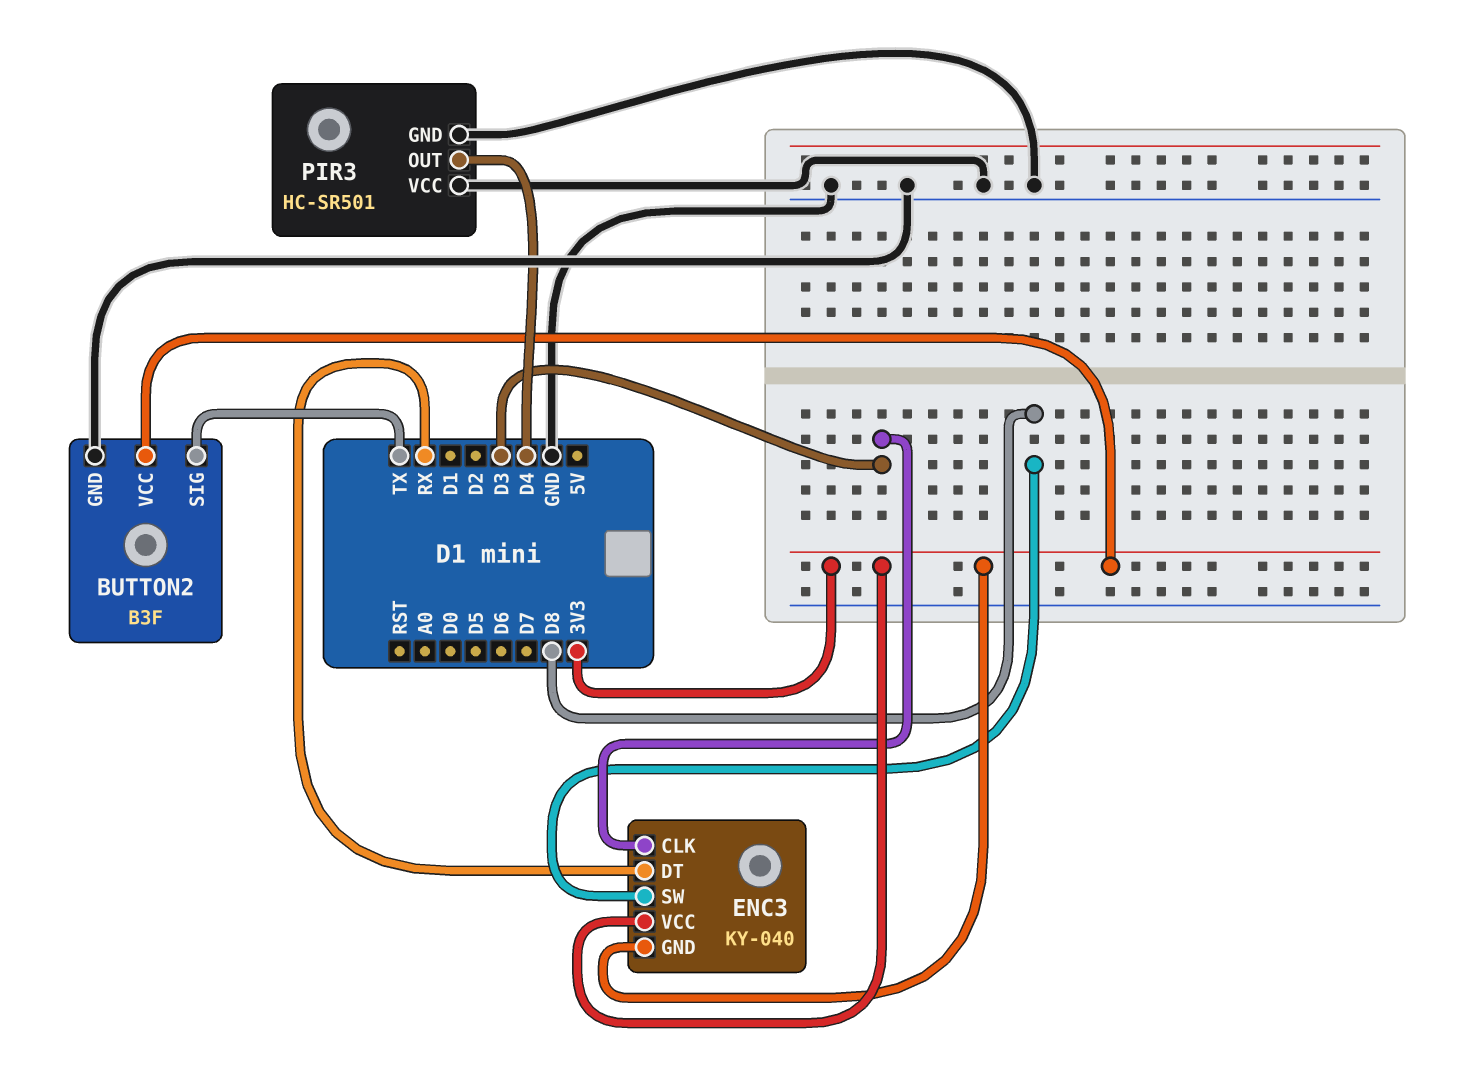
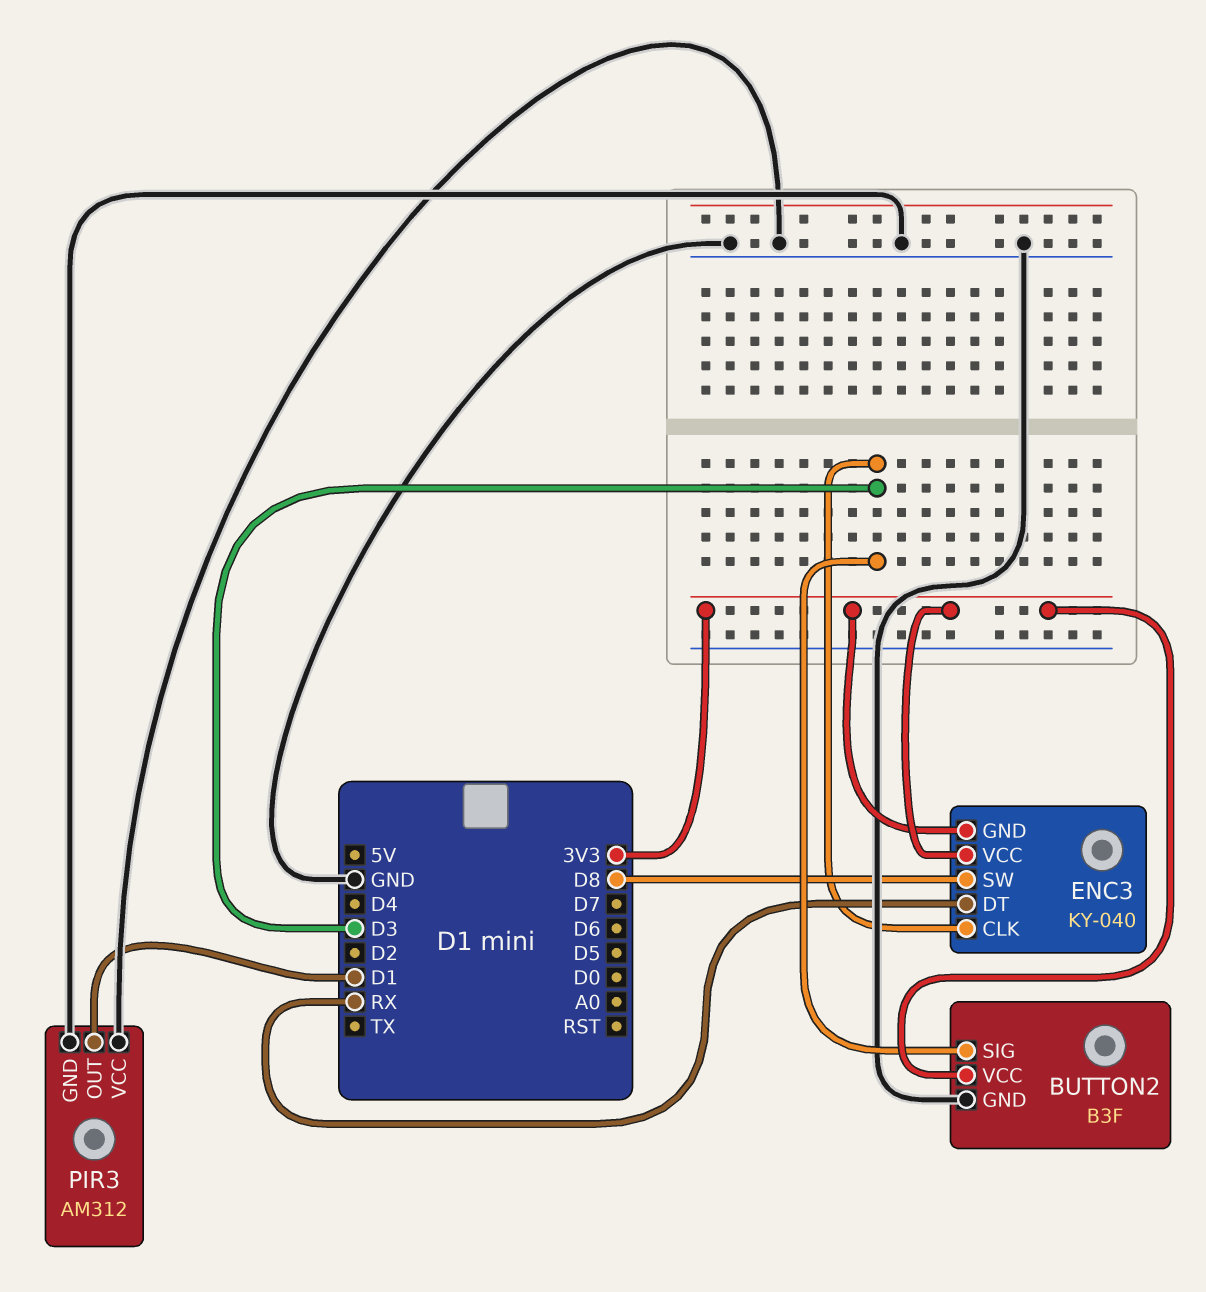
BUTTON2 pin SIG: TX -> D3
PIR3: HC-SR501 -> AM312
PIR3 pin OUT: D4 -> D1

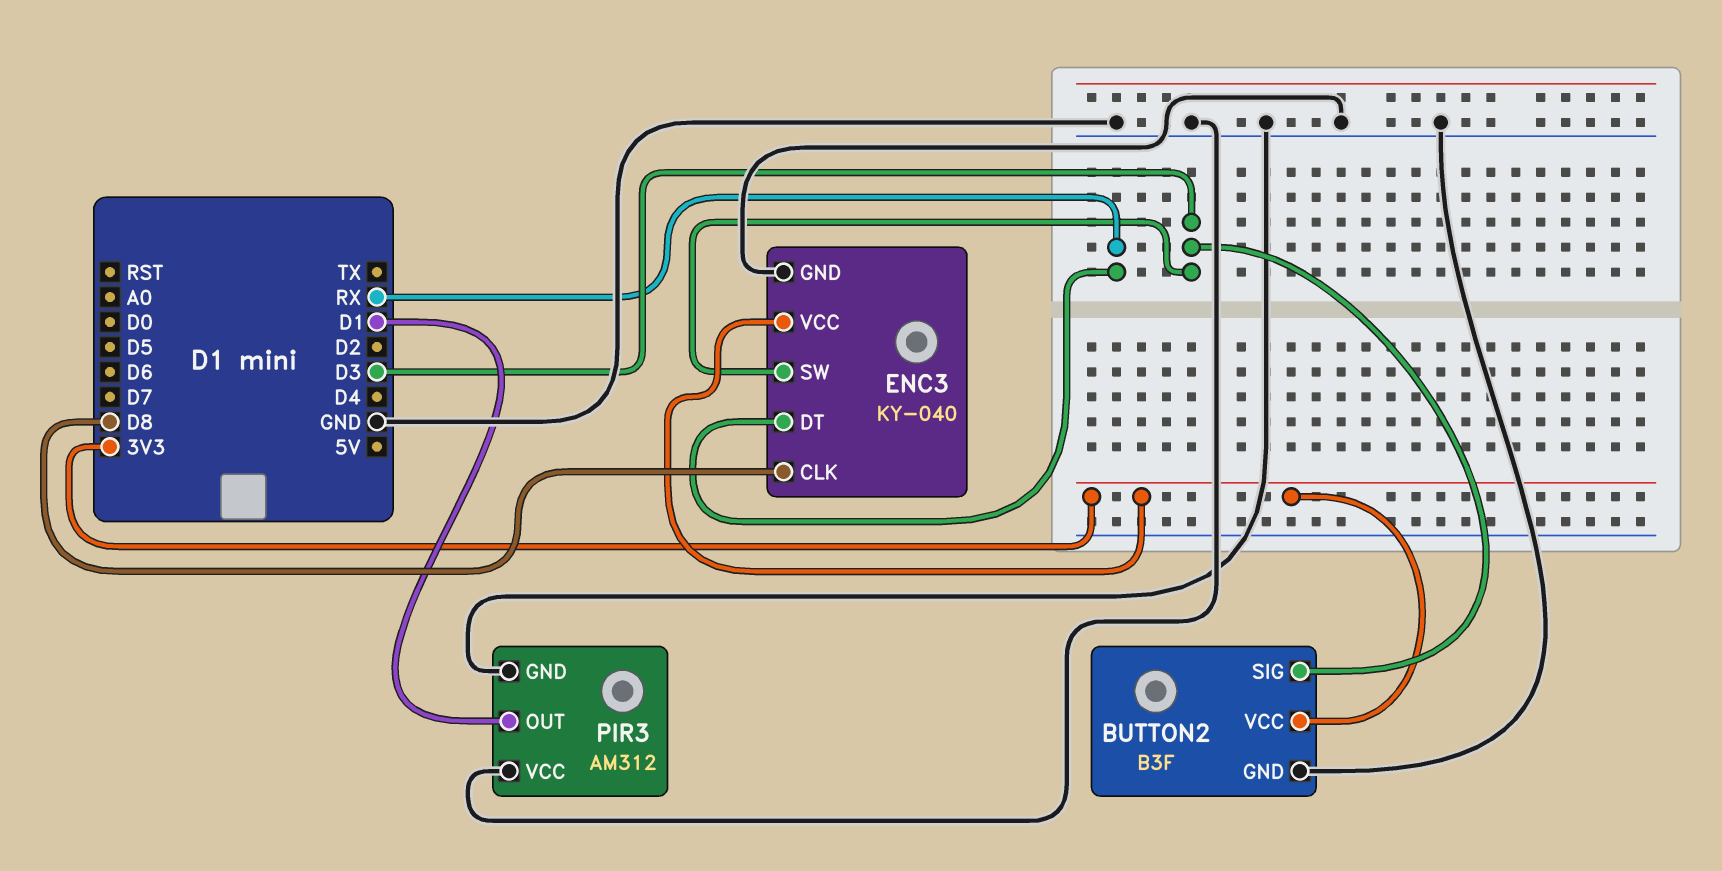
ENC3 pin CLK: D3 -> D8
ENC3 pin GND: 3V3 -> GND
ENC3 pin SW: D8 -> D3

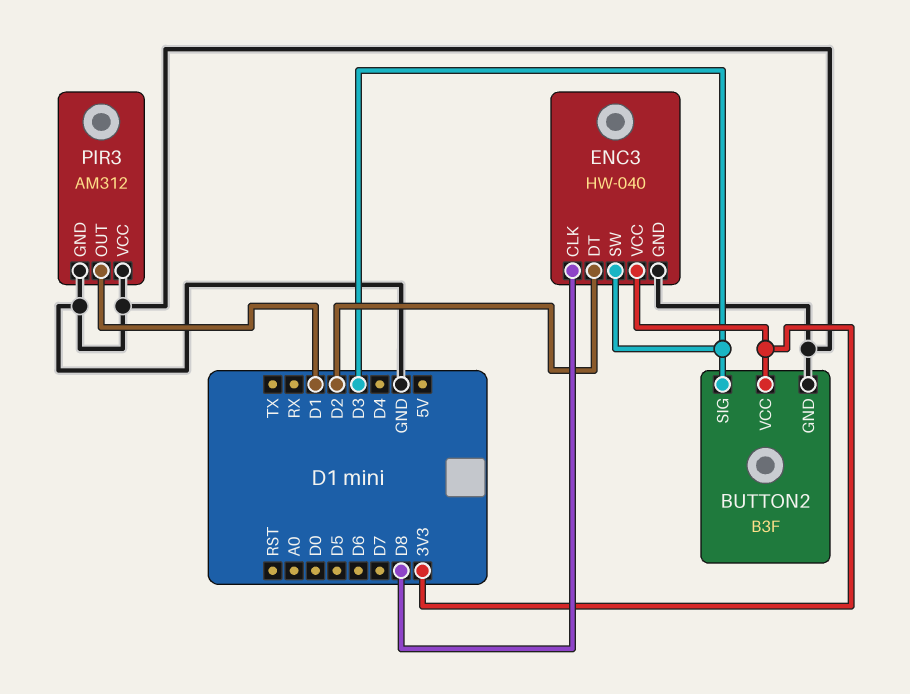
ENC3: KY-040 -> HW-040
ENC3 pin DT: RX -> D2

